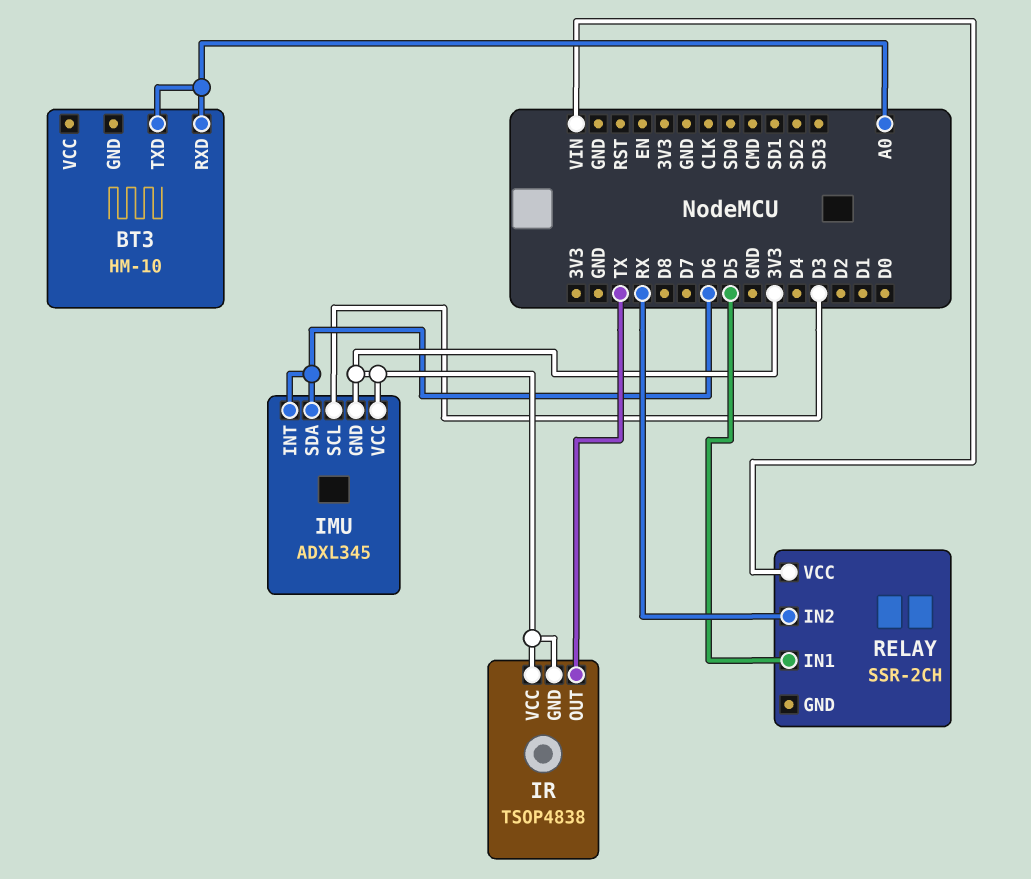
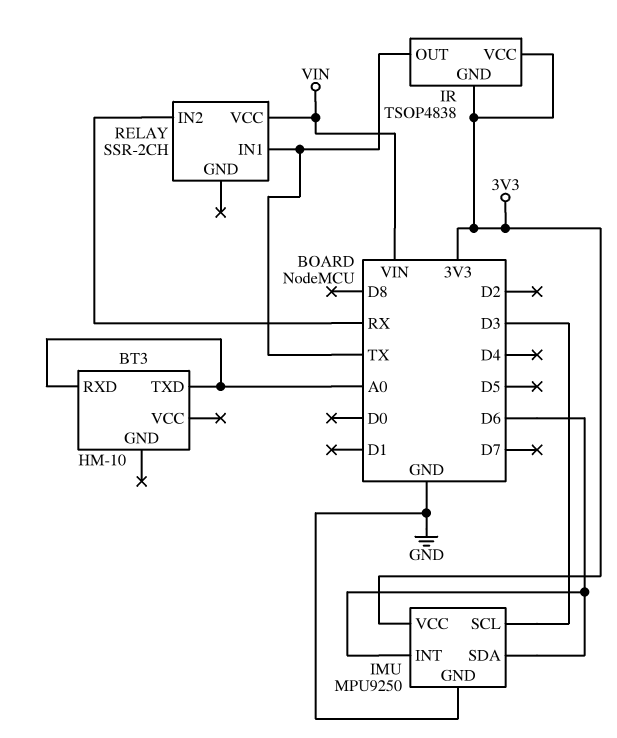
IMU: ADXL345 -> MPU9250
IMU pin GND: 3V3 -> GND
RELAY pin IN1: D5 -> TX

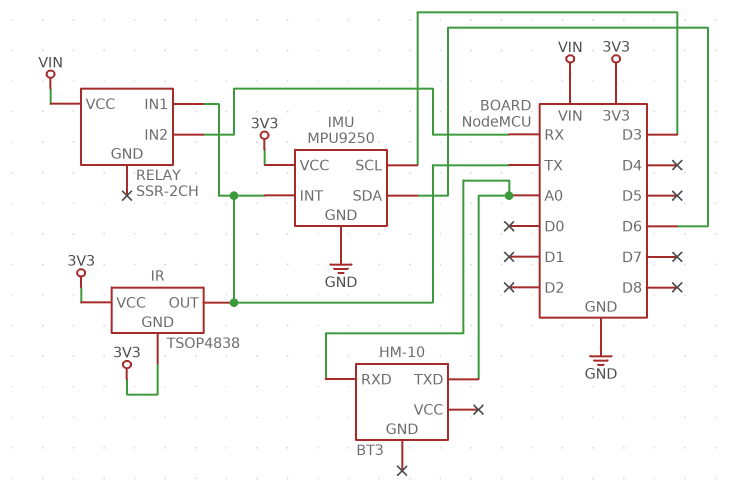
IMU pin INT: D6 -> TX

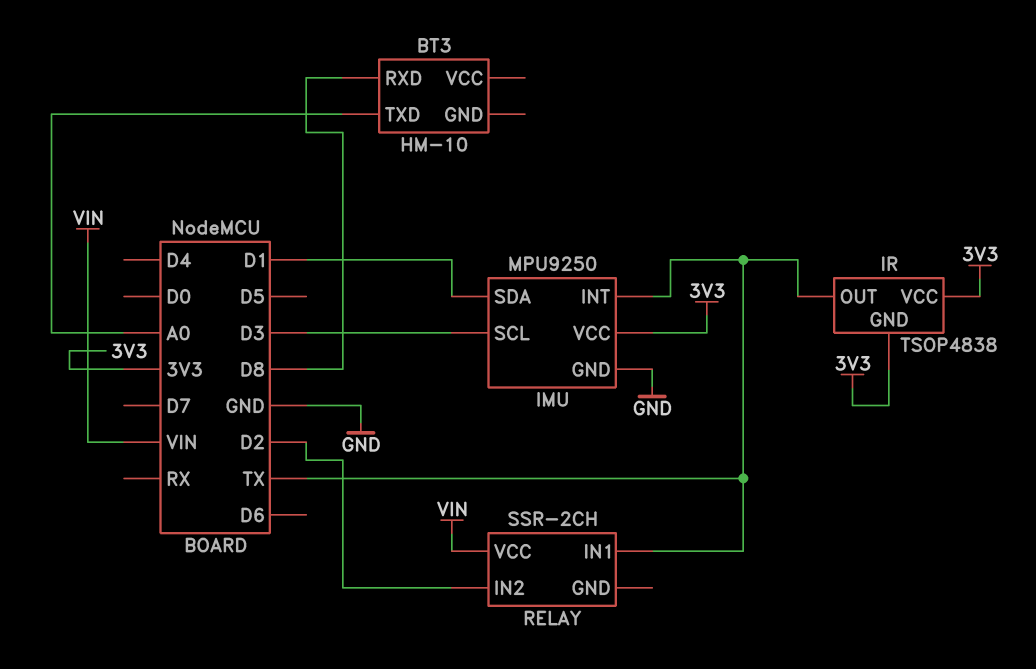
BT3 pin RXD: A0 -> D8
IMU pin SDA: D6 -> D1
RELAY pin IN2: RX -> D2

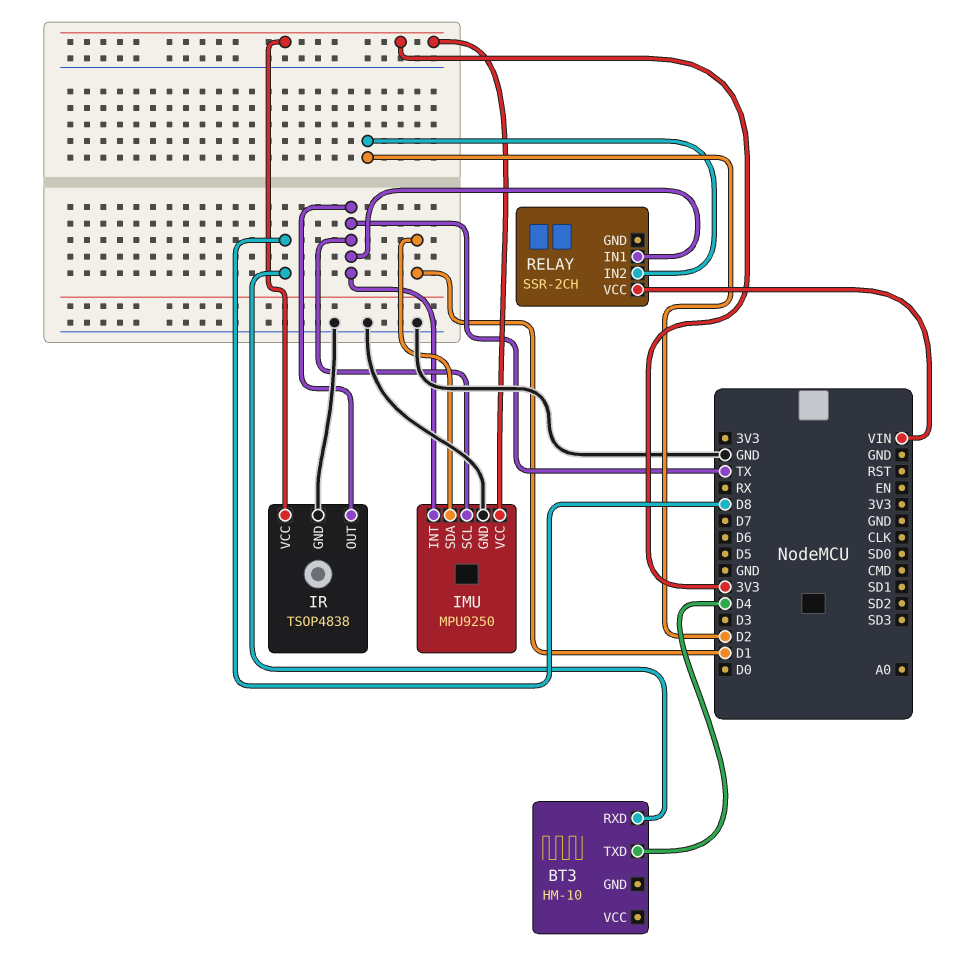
BT3 pin TXD: A0 -> D4
IMU pin SCL: D3 -> TX
IR pin GND: 3V3 -> GND

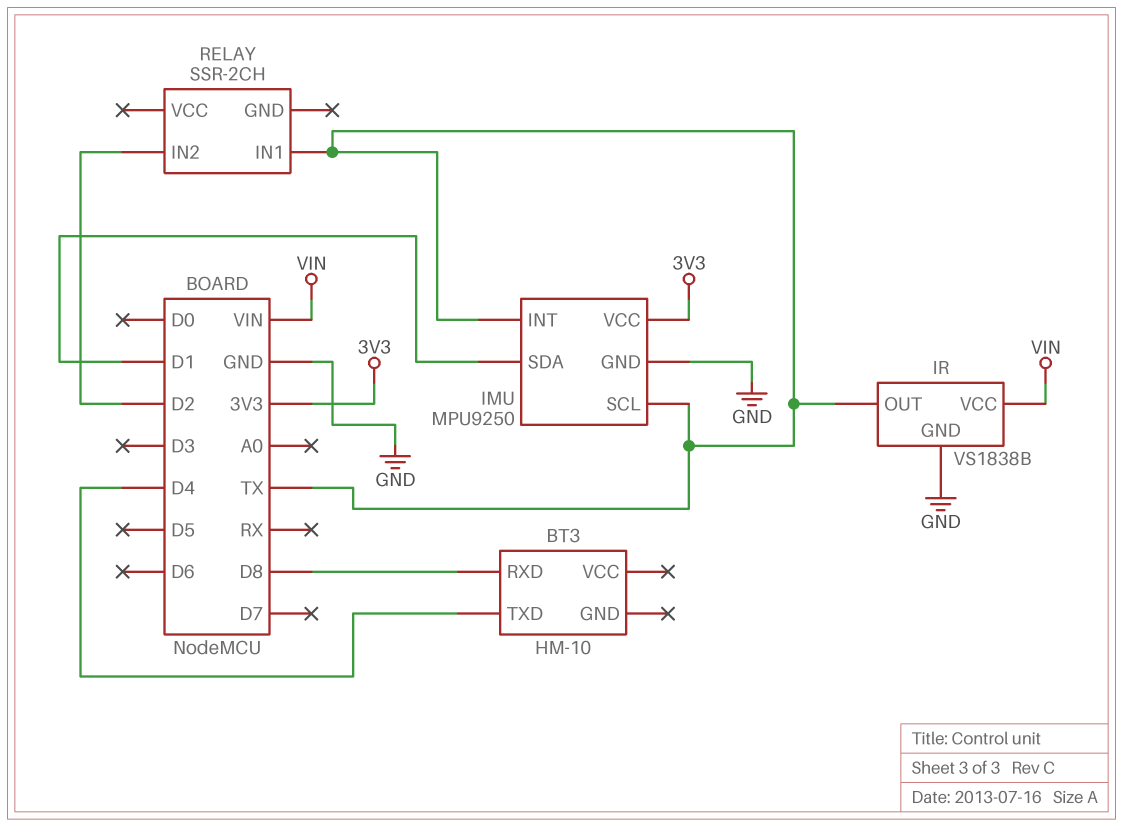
IR: TSOP4838 -> VS1838B
IR pin VCC: 3V3 -> VIN
RELAY pin VCC: VIN -> none

